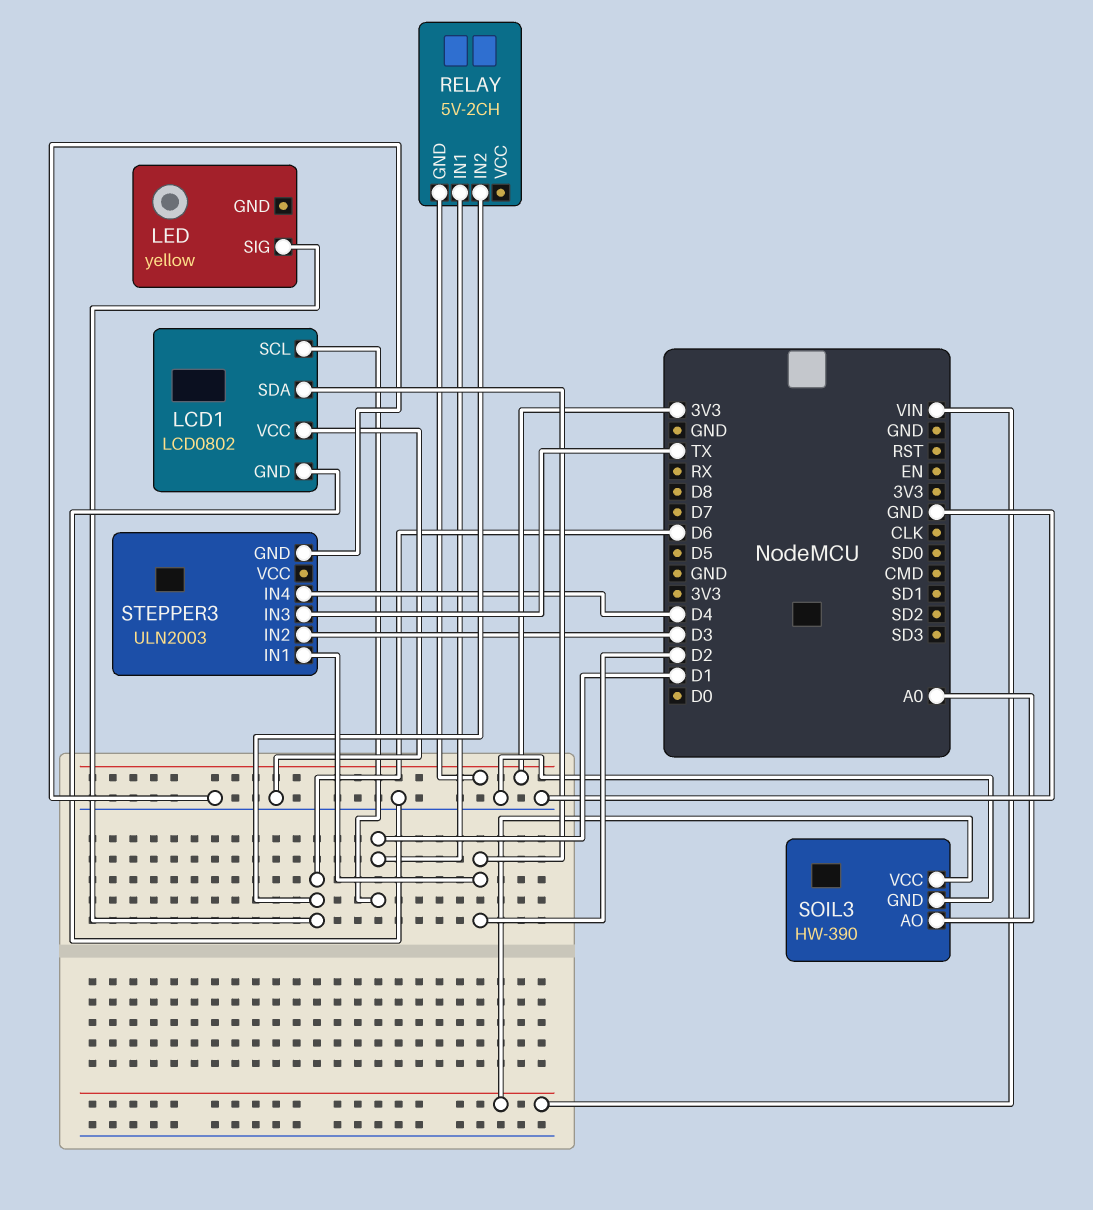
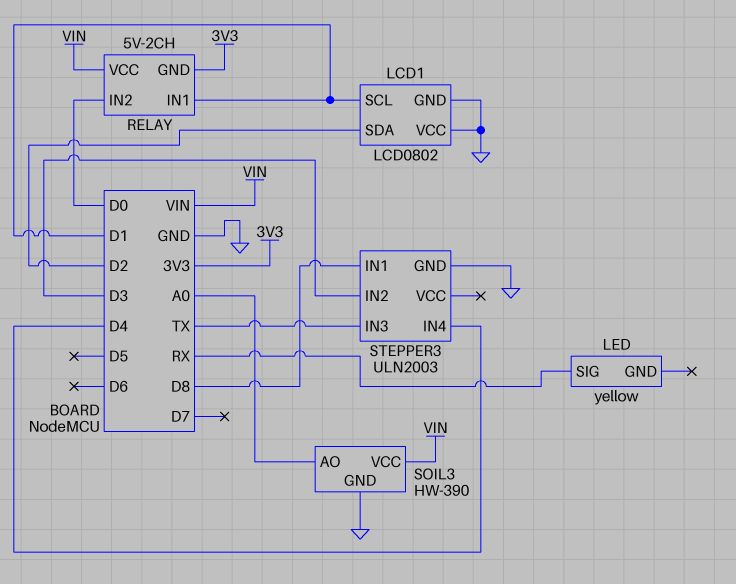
LED pin SIG: D6 -> RX
RELAY pin IN2: D6 -> D0
RELAY pin VCC: none -> VIN
STEPPER3 pin IN1: D2 -> D8

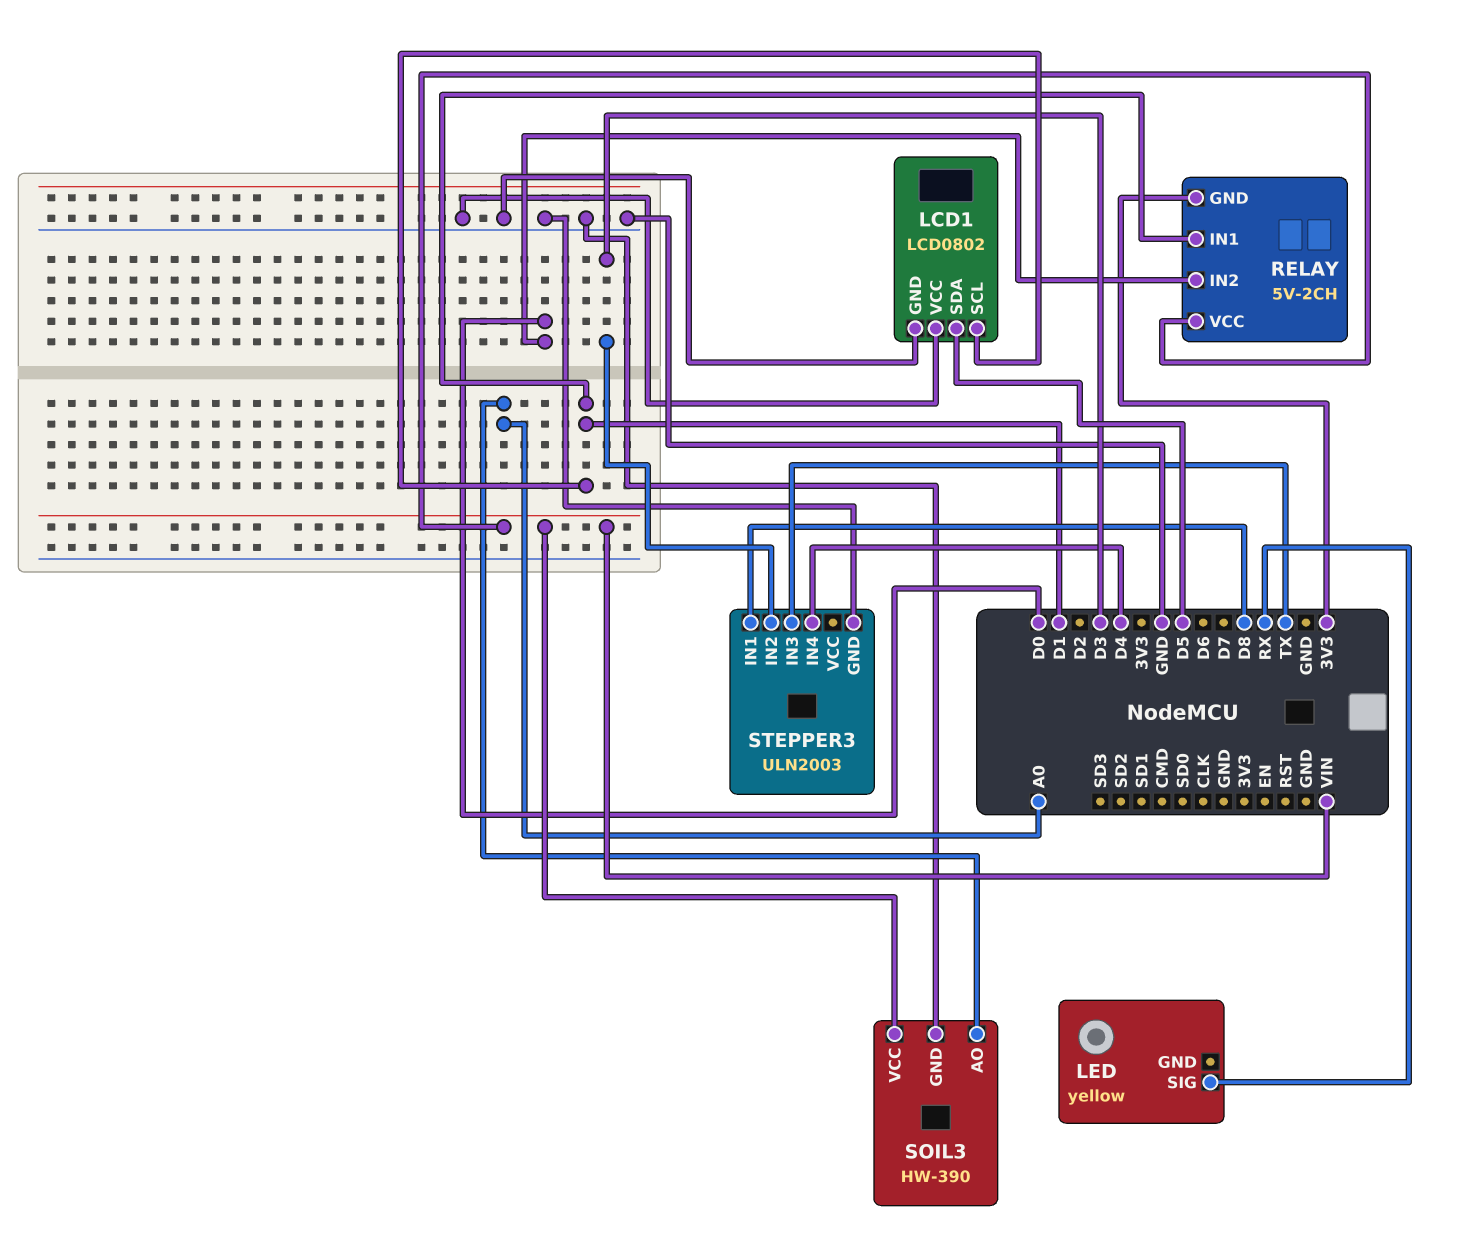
LCD1 pin SDA: D2 -> D5

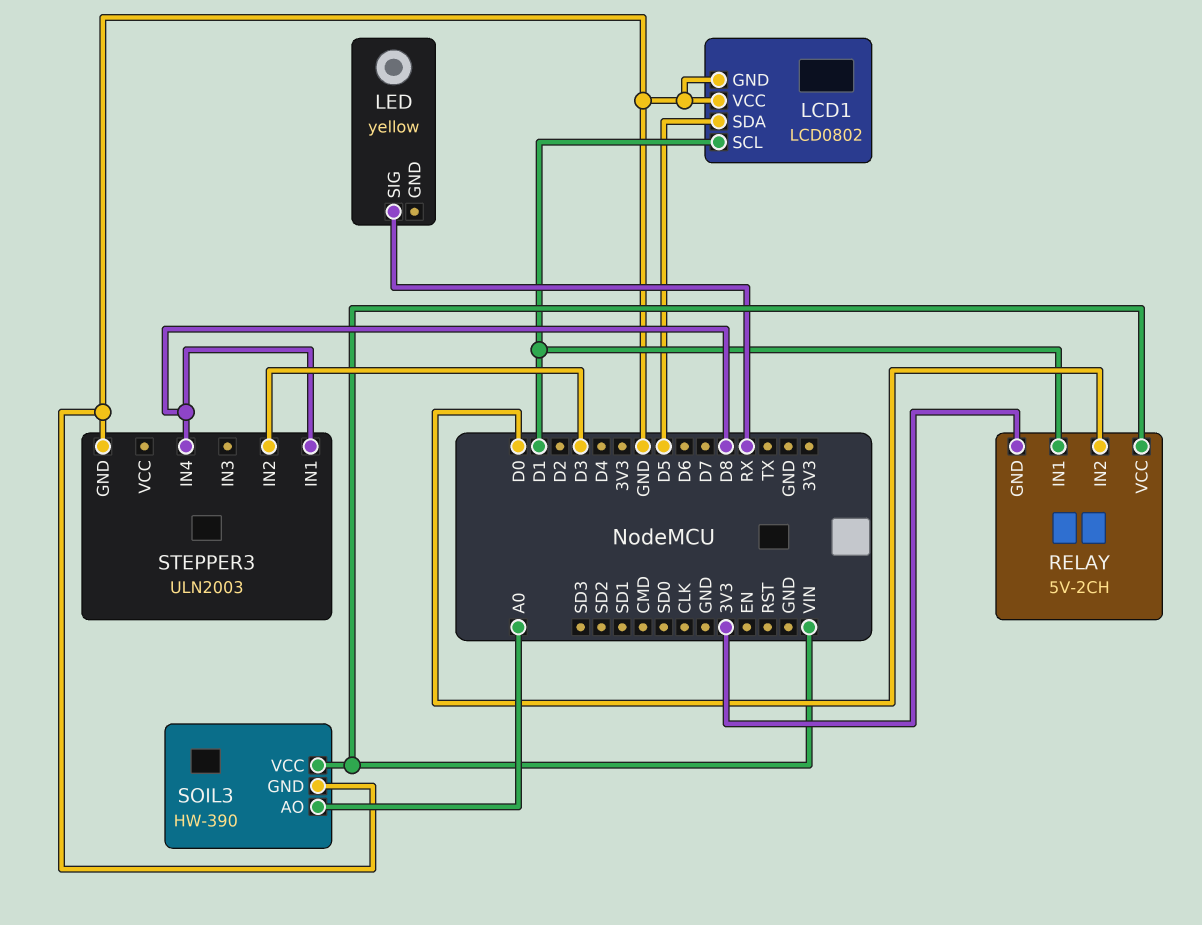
STEPPER3 pin IN3: TX -> none
STEPPER3 pin IN4: D4 -> D8

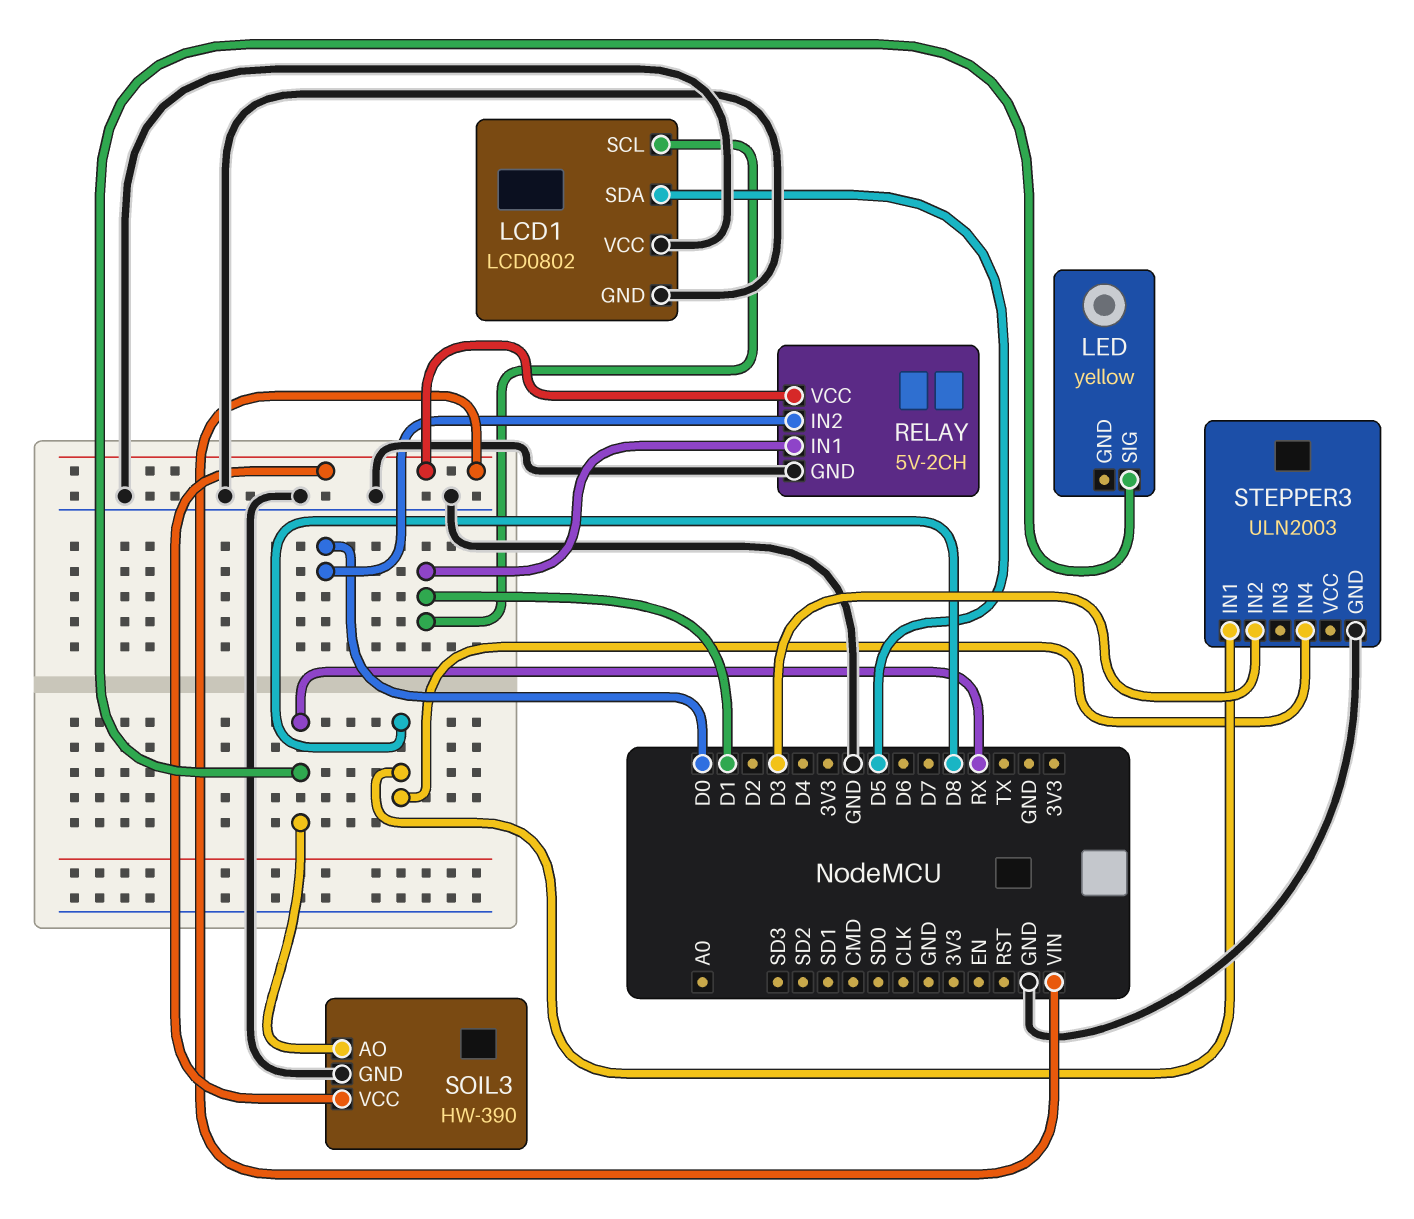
RELAY pin GND: 3V3 -> GND
SOIL3 pin AO: A0 -> RX

